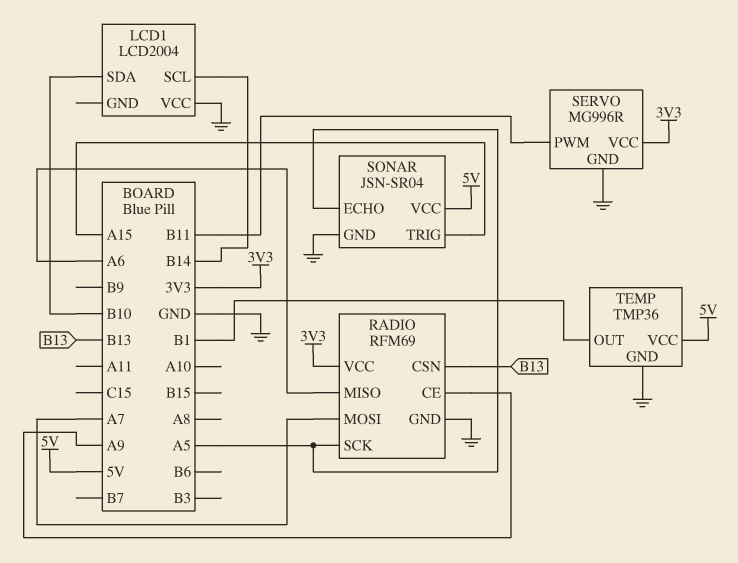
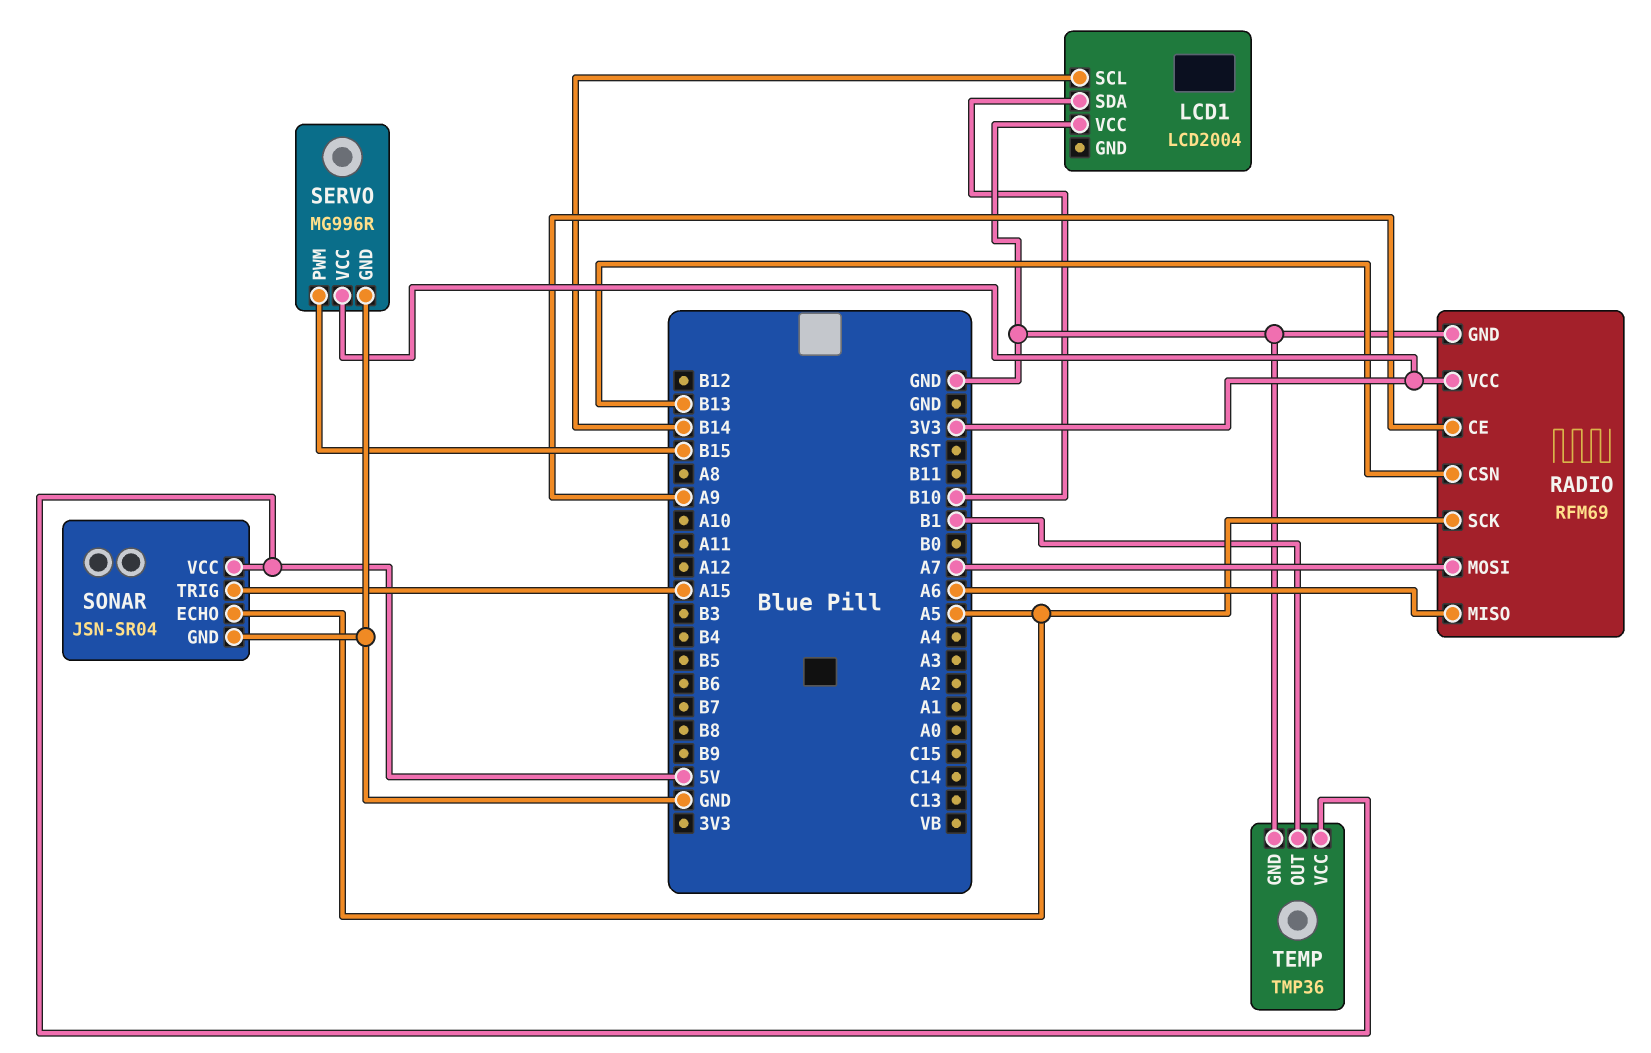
SERVO pin PWM: B11 -> B15

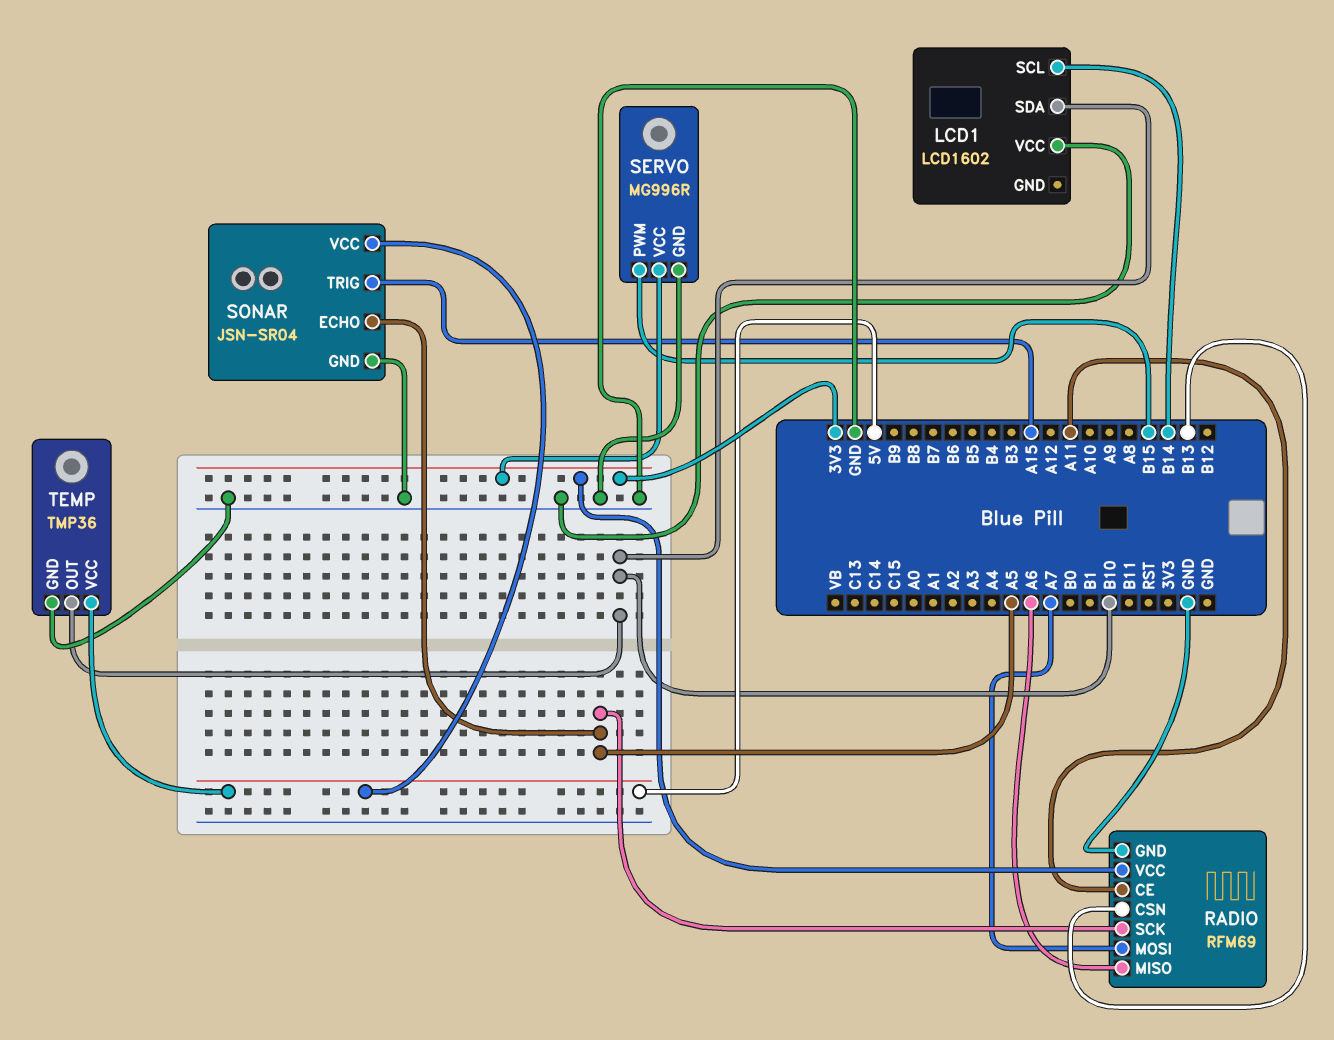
LCD1: LCD2004 -> LCD1602
RADIO pin CE: A9 -> A11
TEMP pin OUT: B1 -> B10

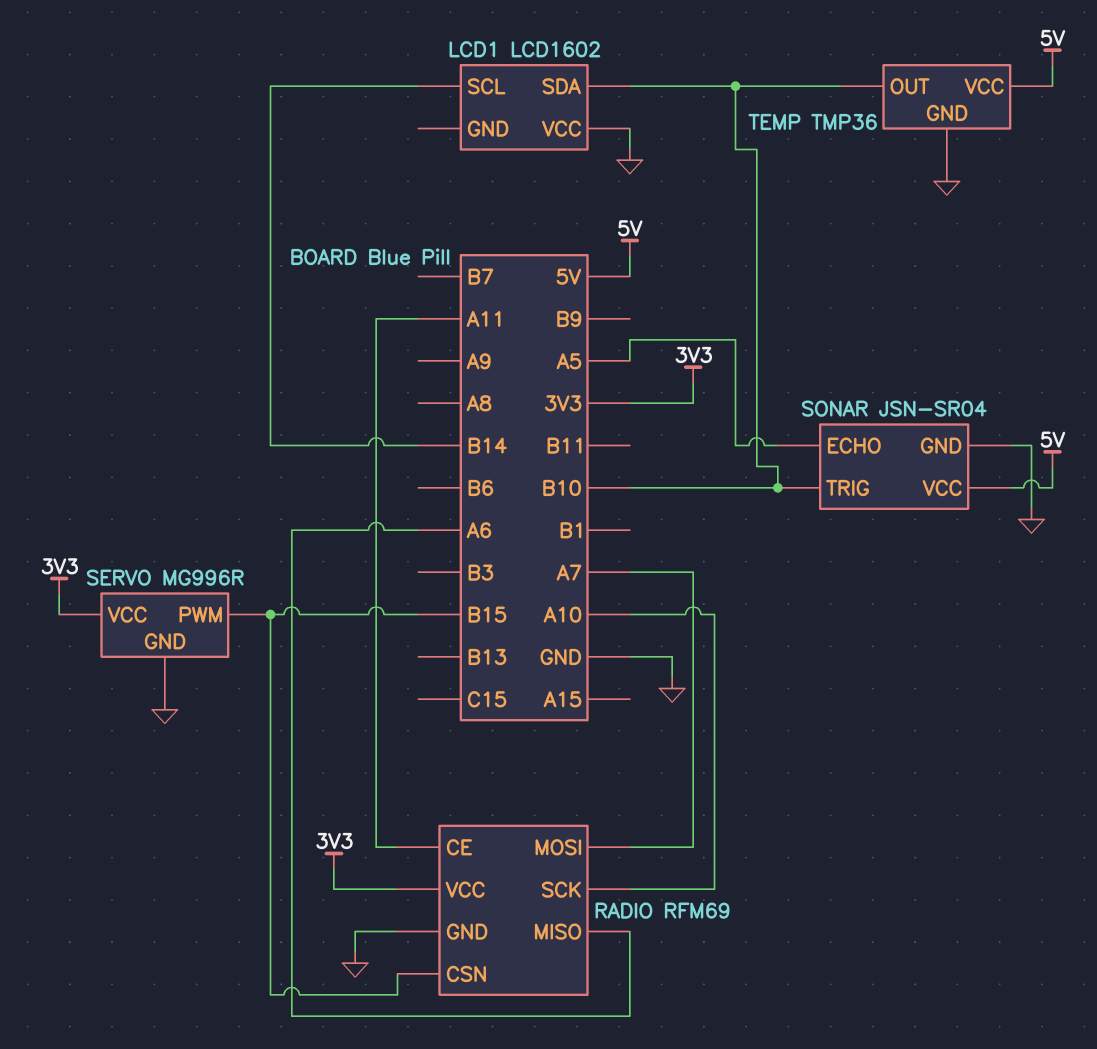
RADIO pin CSN: B13 -> B15
RADIO pin SCK: A5 -> A10
SONAR pin TRIG: A15 -> B10

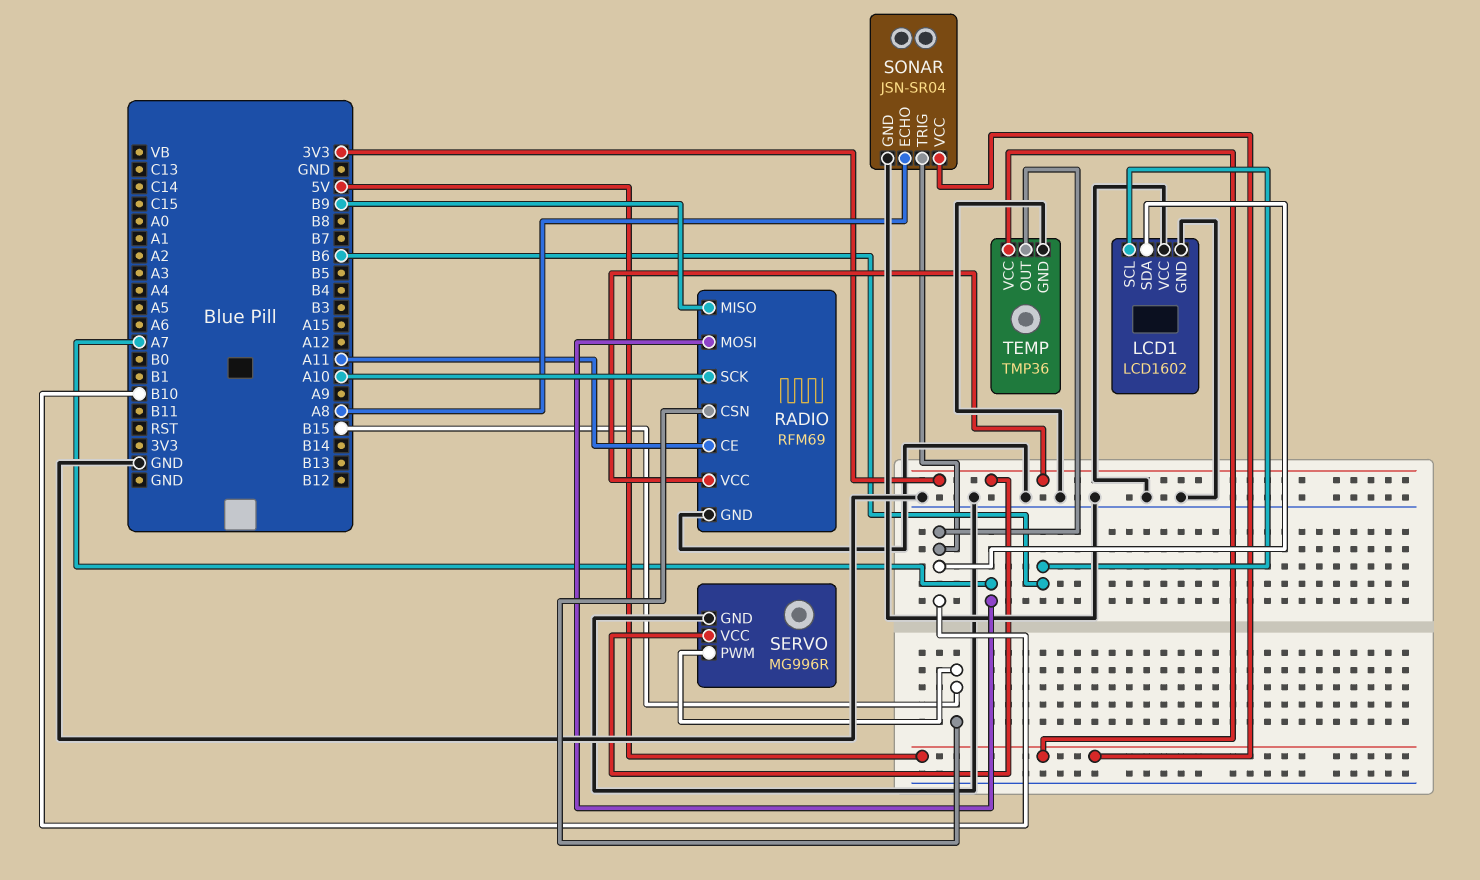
LCD1 pin GND: none -> GND
LCD1 pin SCL: B14 -> B6
RADIO pin MISO: A6 -> B9
SONAR pin ECHO: A5 -> A8

